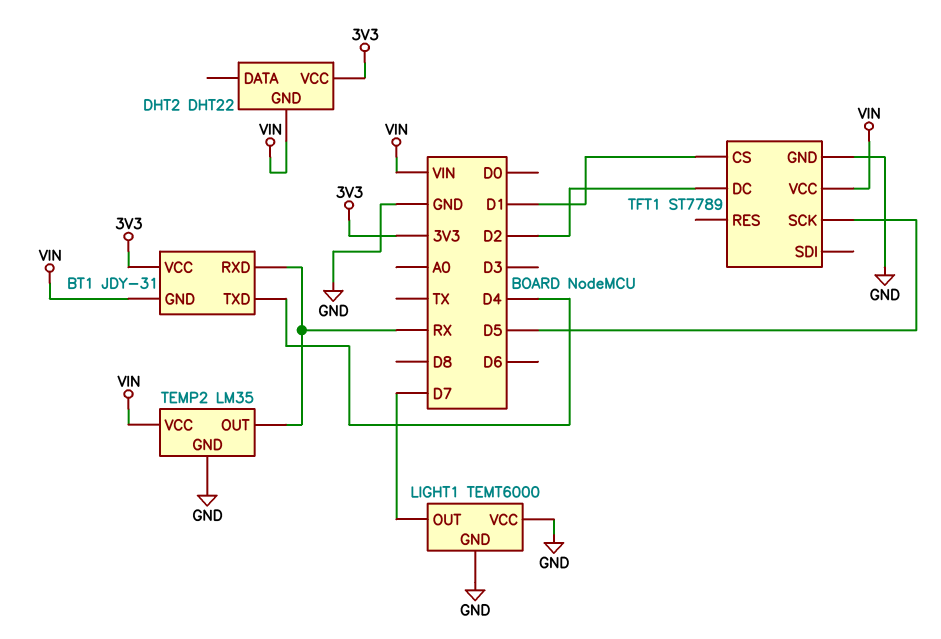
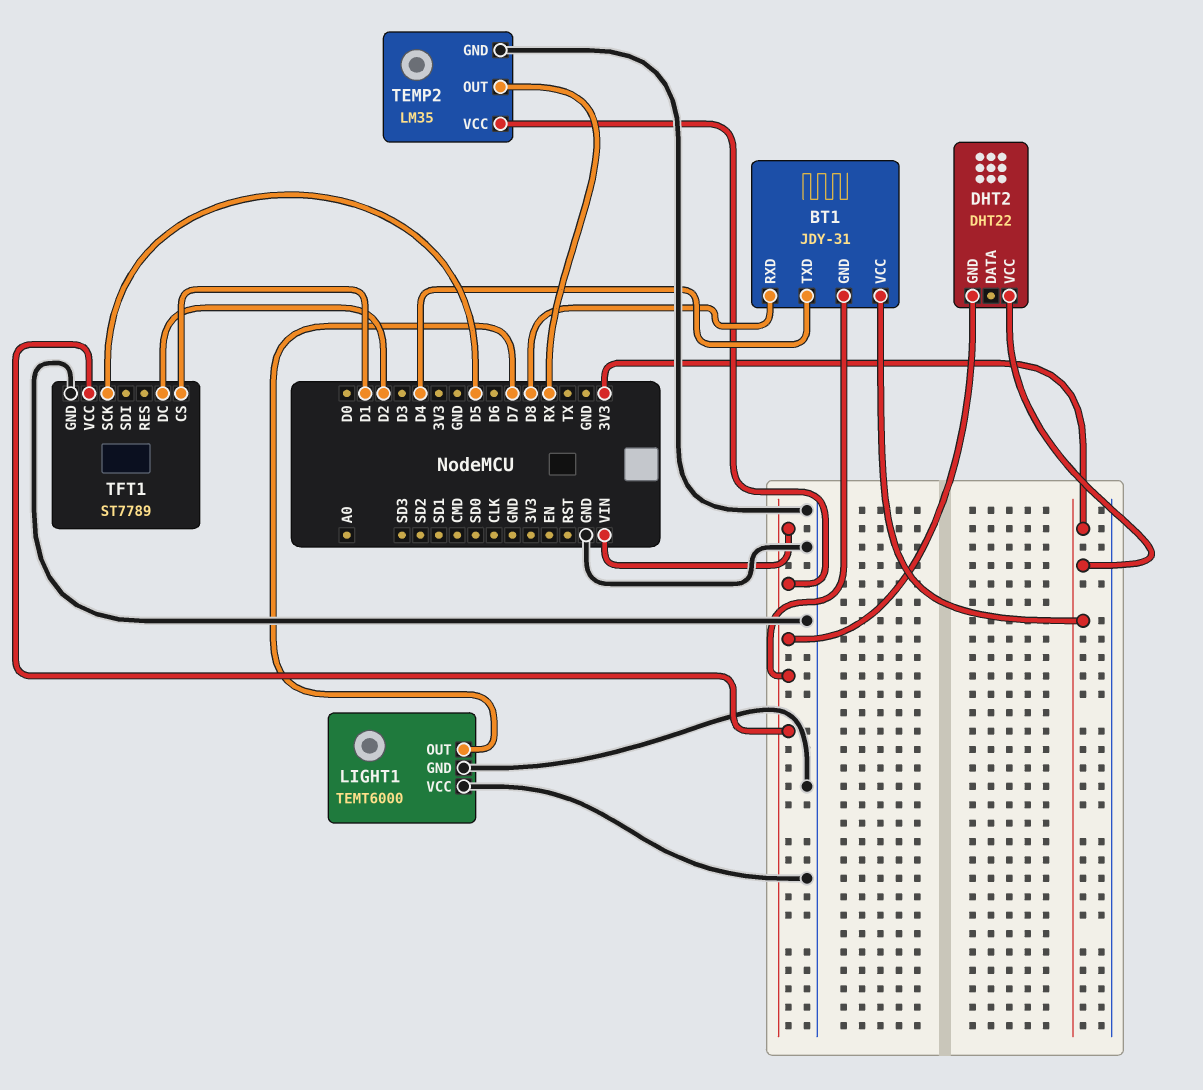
BT1 pin RXD: RX -> D8

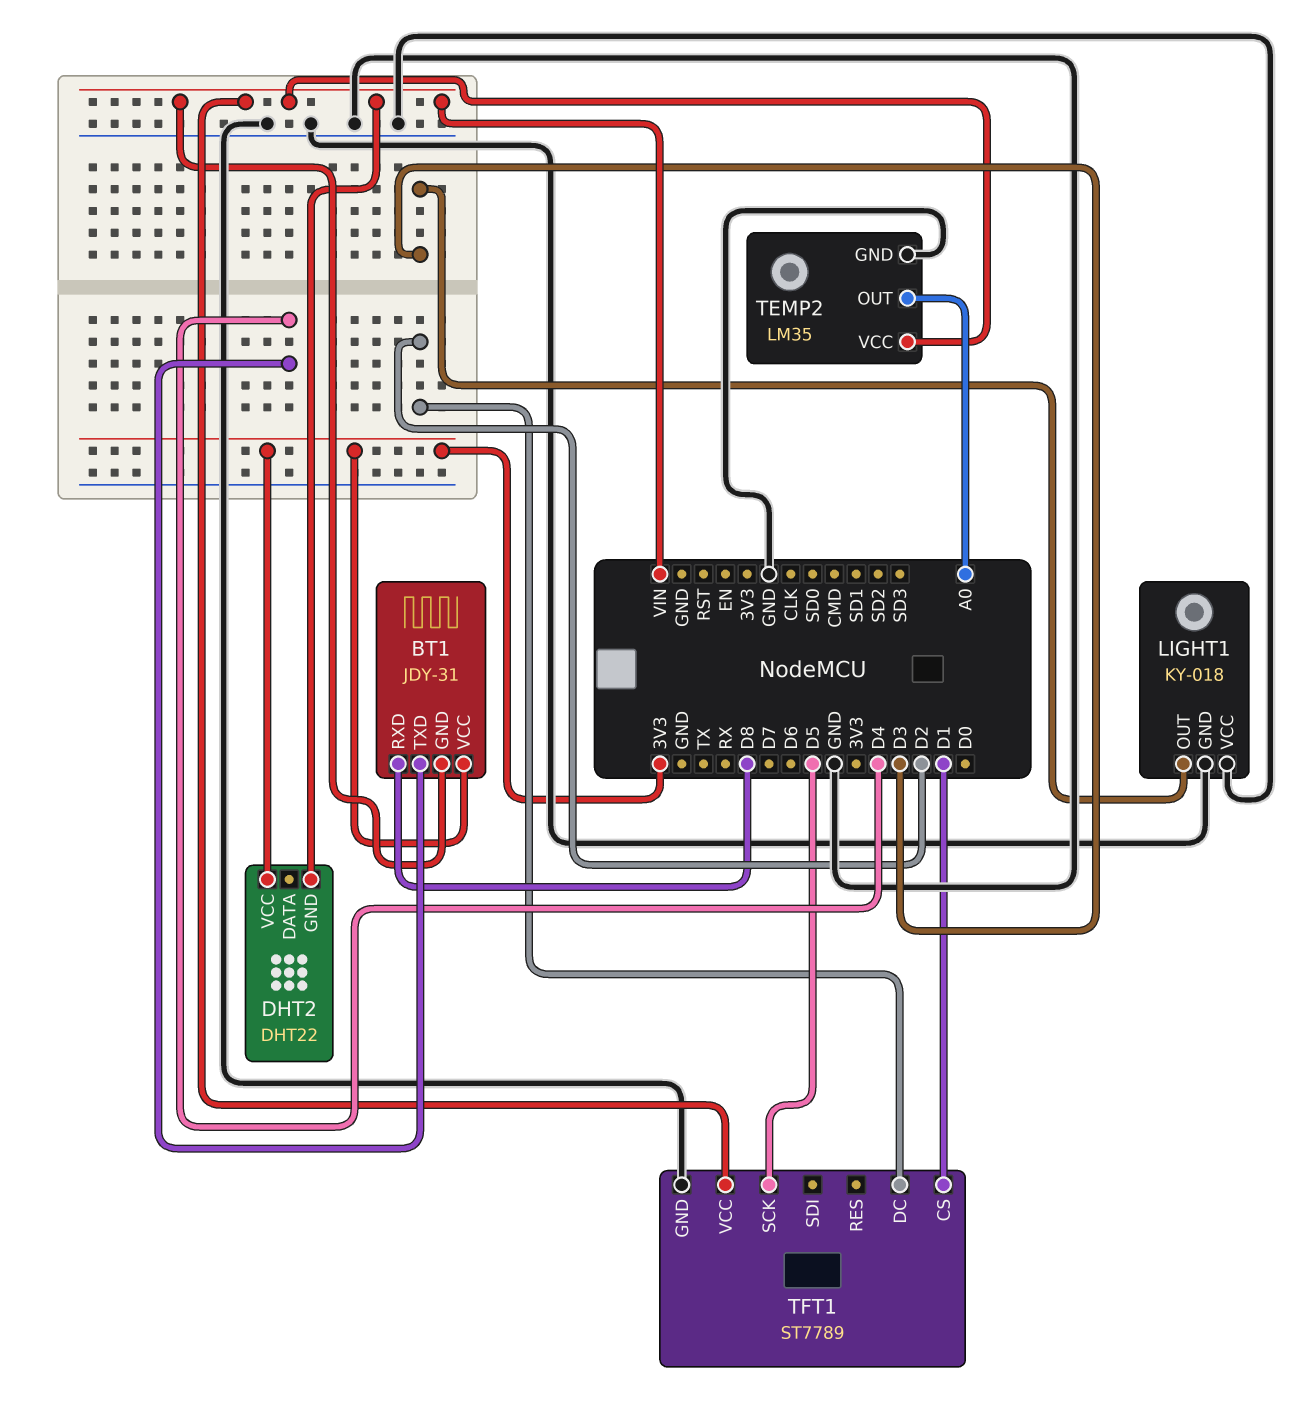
LIGHT1: TEMT6000 -> KY-018
LIGHT1 pin OUT: D7 -> D3
TEMP2 pin OUT: RX -> A0

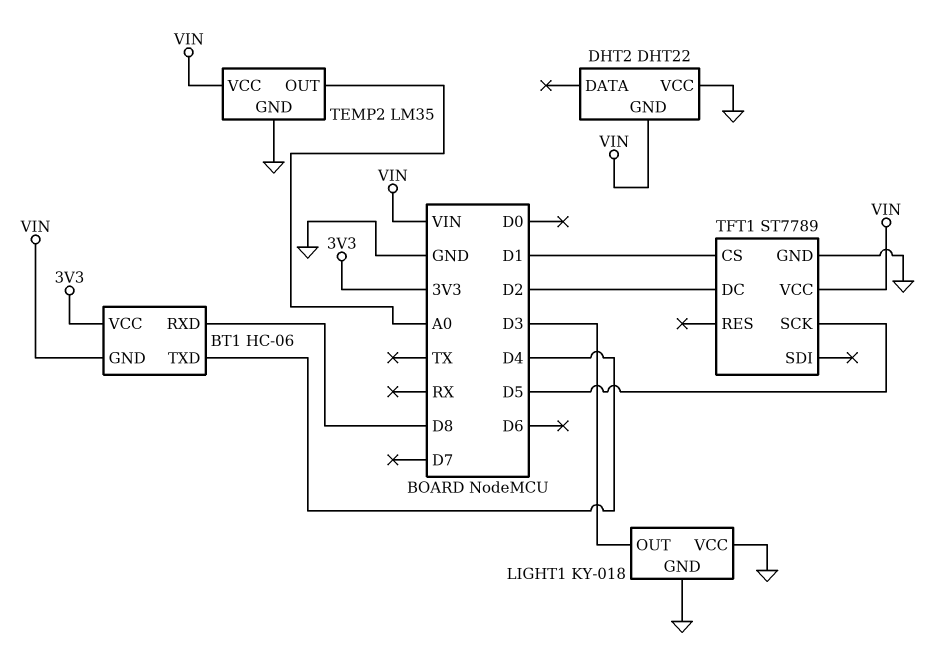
BT1: JDY-31 -> HC-06
DHT2 pin VCC: 3V3 -> GND

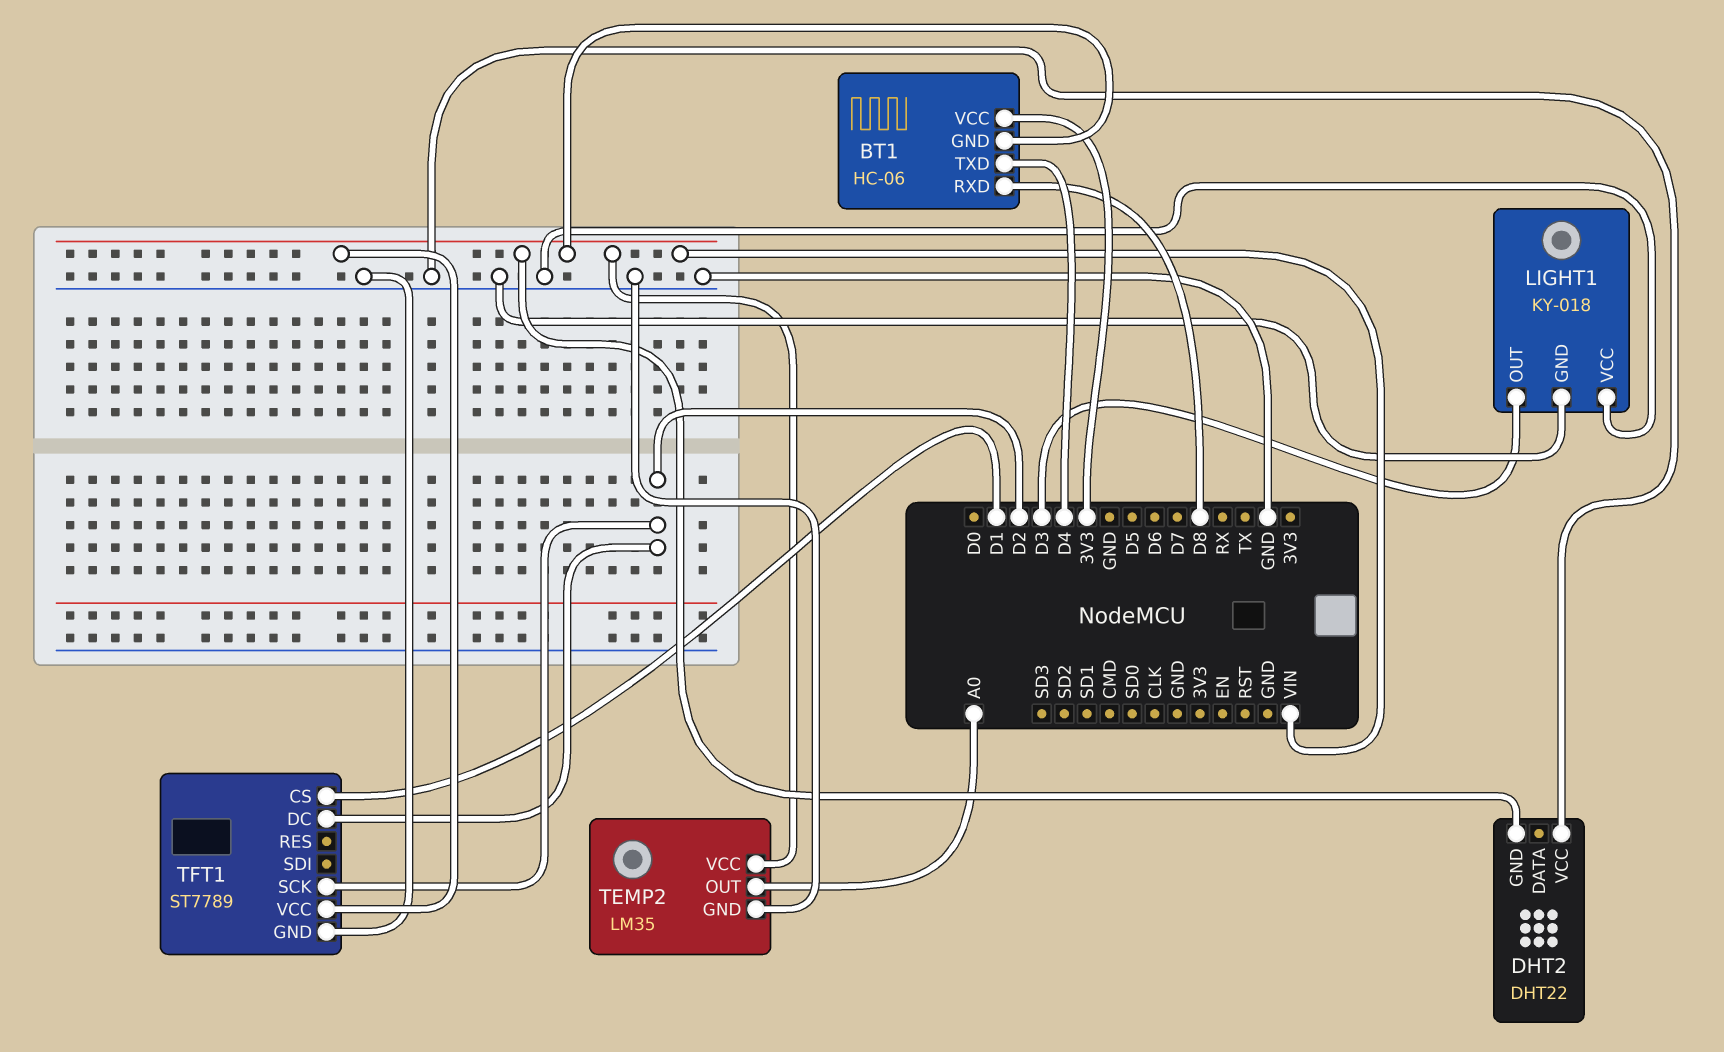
TFT1 pin SCK: D5 -> D2

